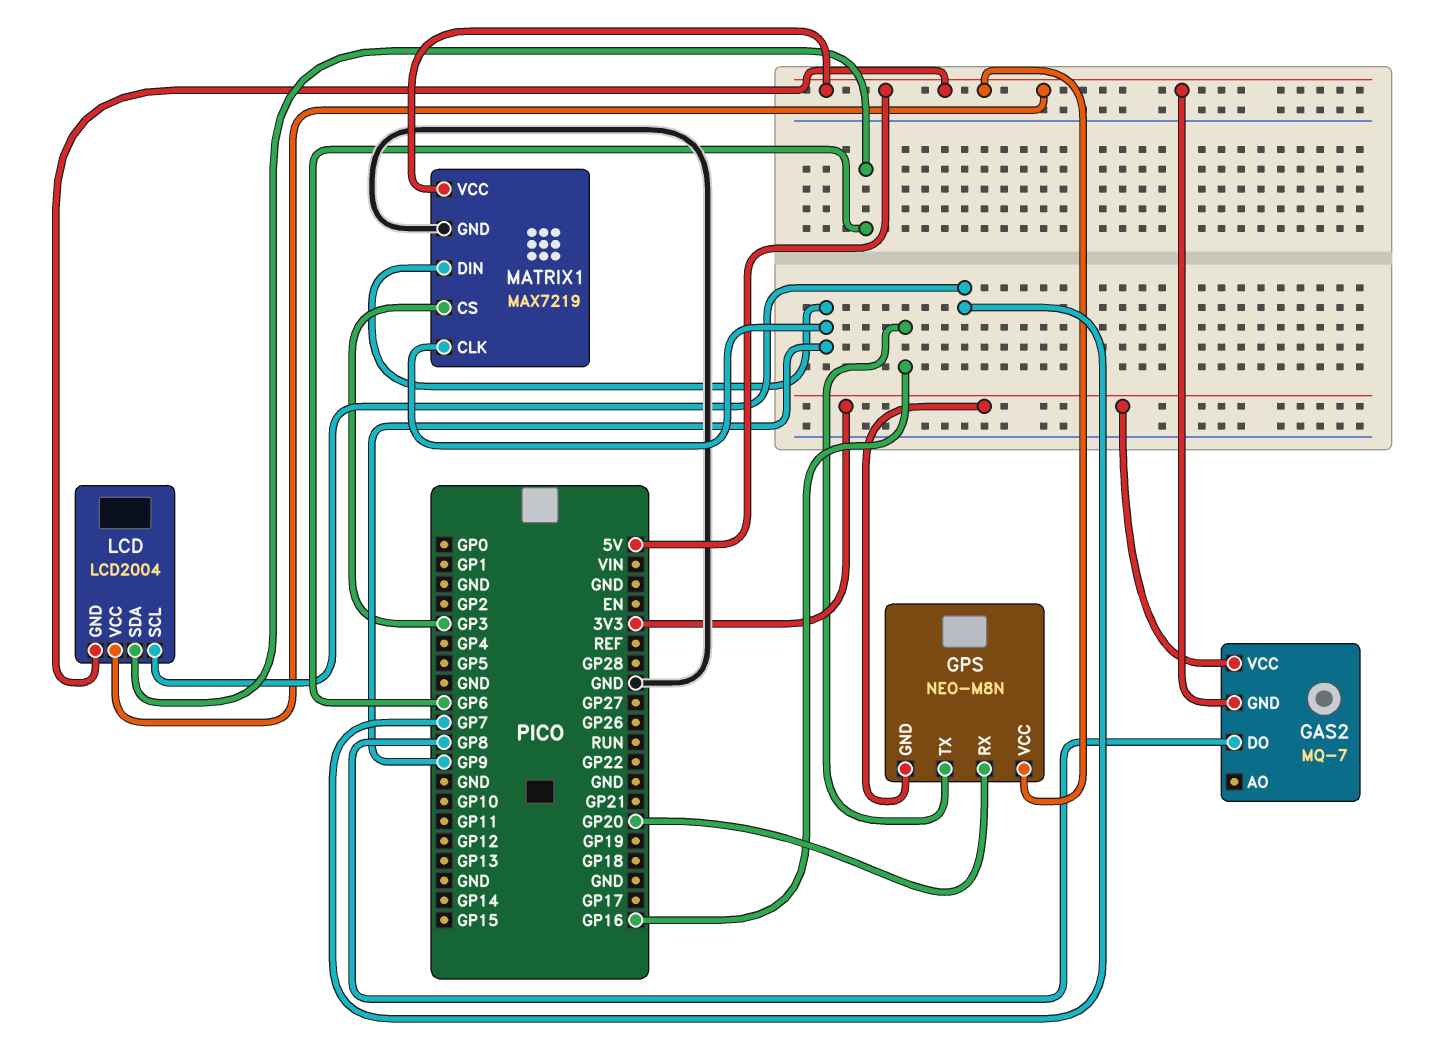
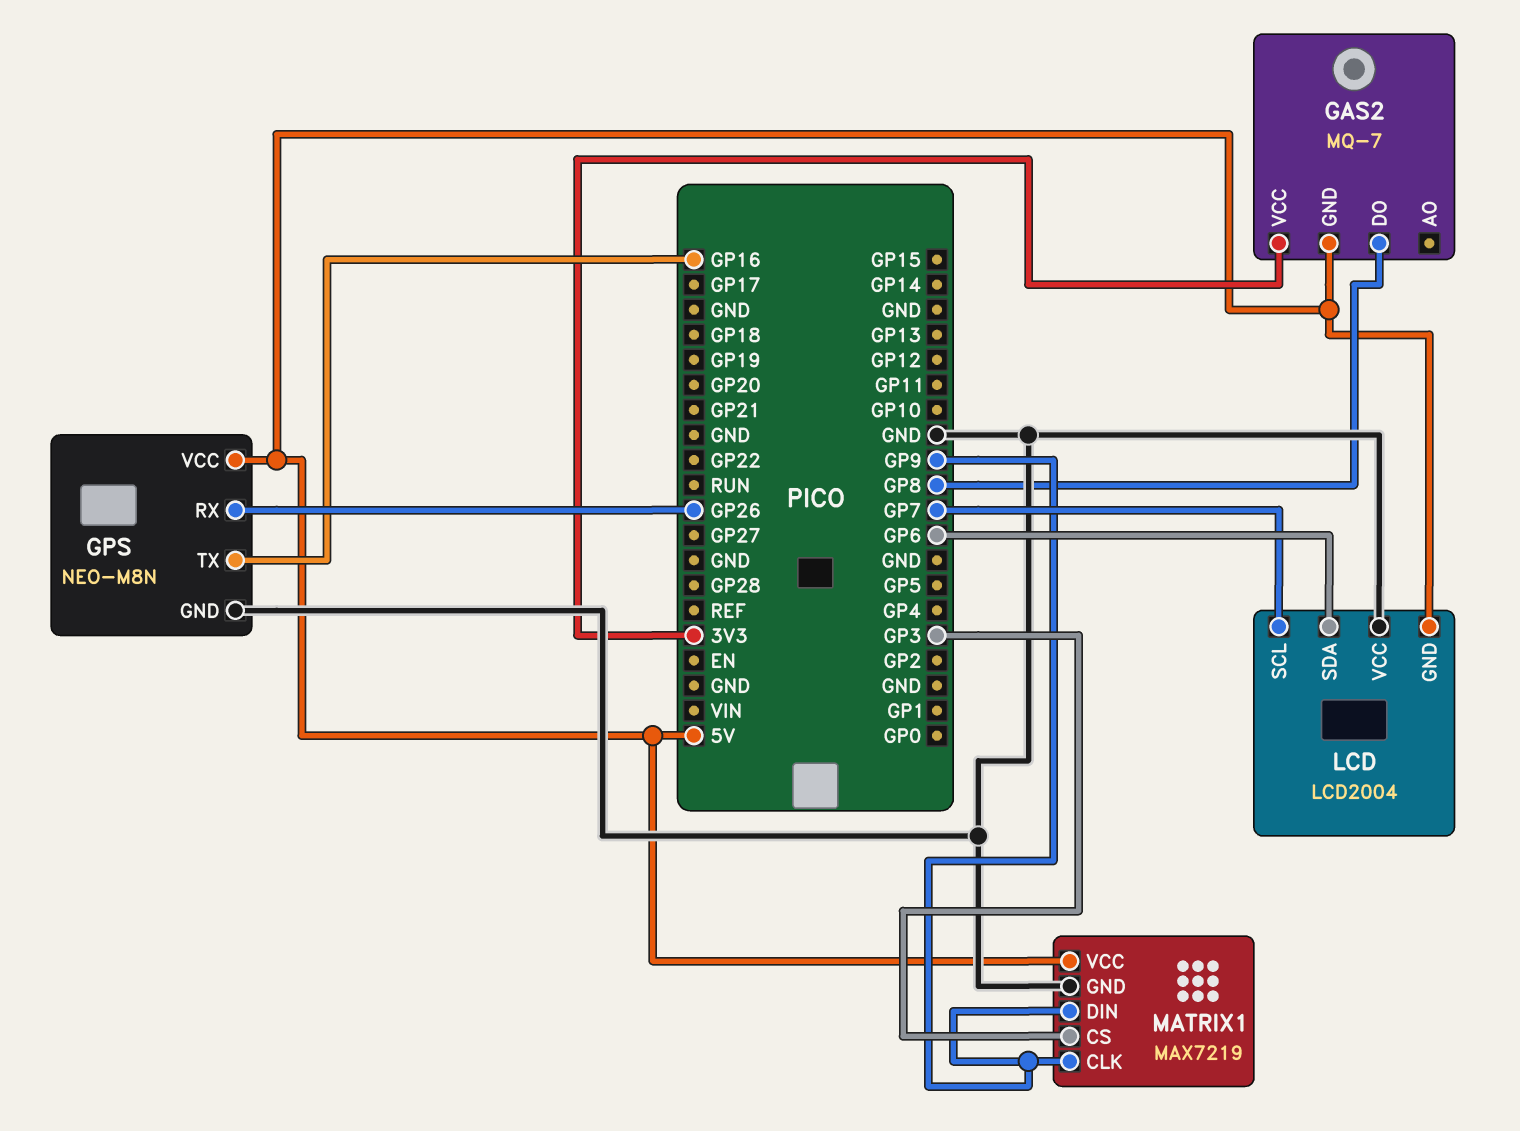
GPS pin GND: 3V3 -> GND
GPS pin RX: GP20 -> GP26
LCD pin VCC: 5V -> GND

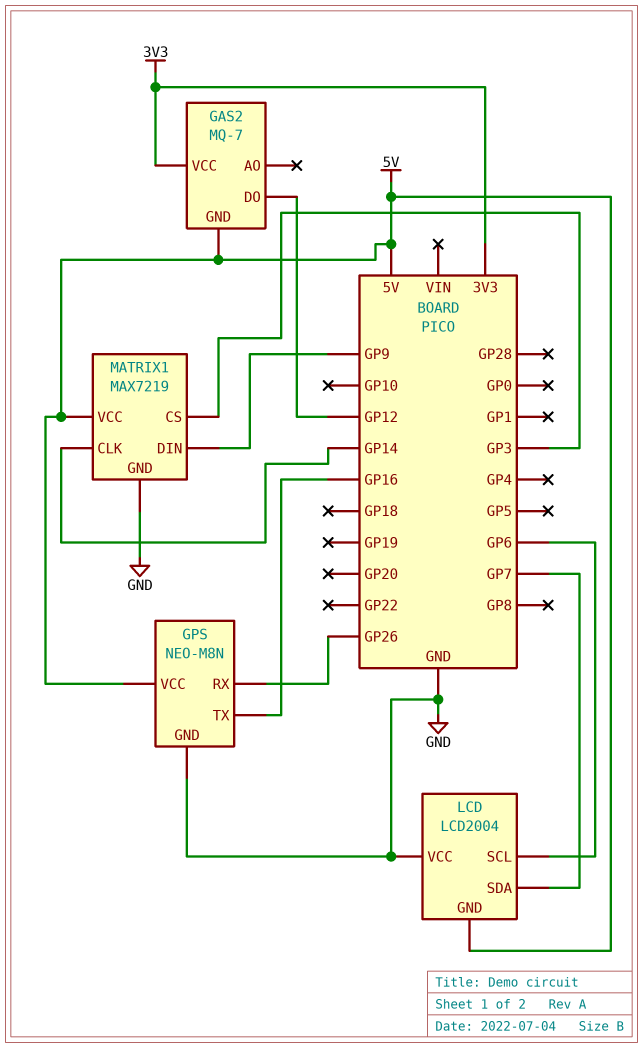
GAS2 pin DO: GP8 -> GP12
LCD pin SCL: GP7 -> GP6
LCD pin SDA: GP6 -> GP7
MATRIX1 pin CLK: GP9 -> GP14

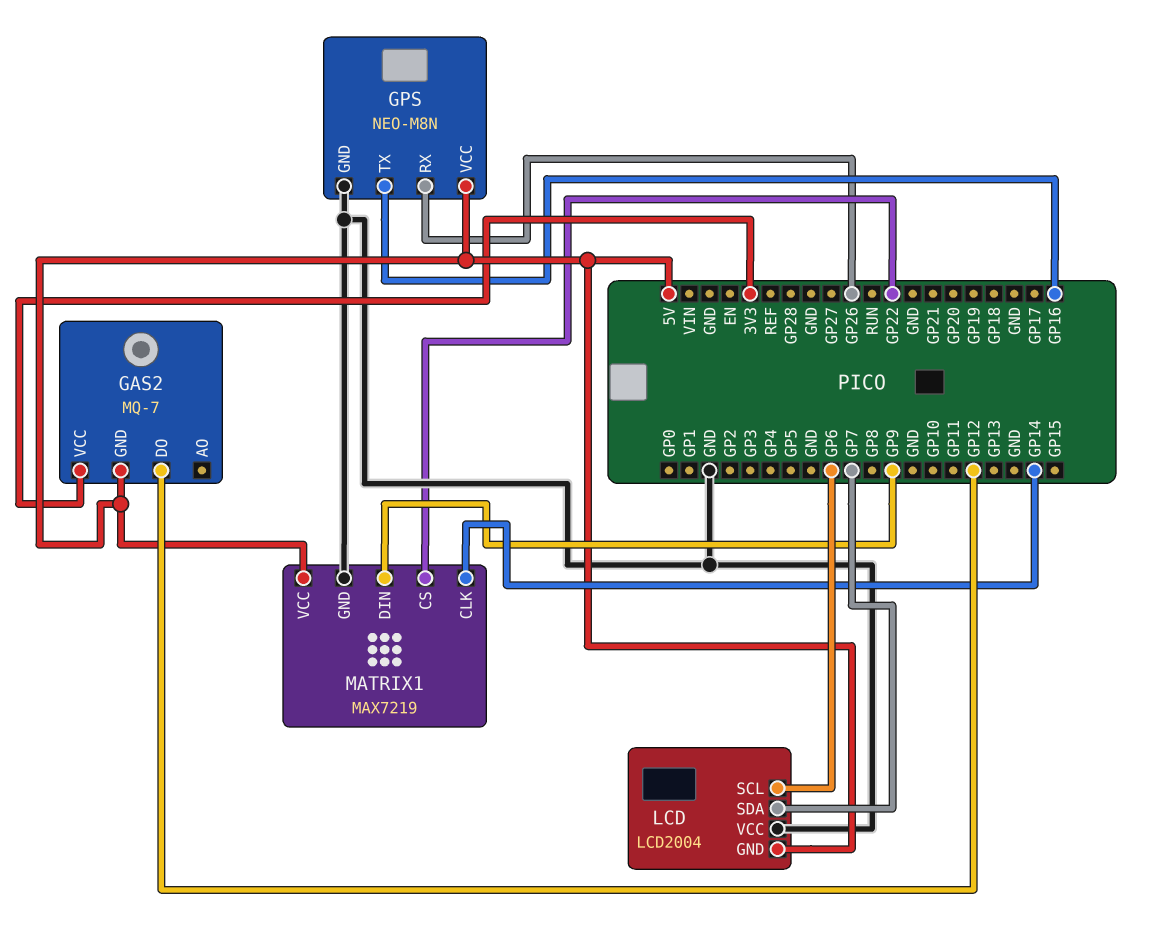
MATRIX1 pin CS: GP3 -> GP22

